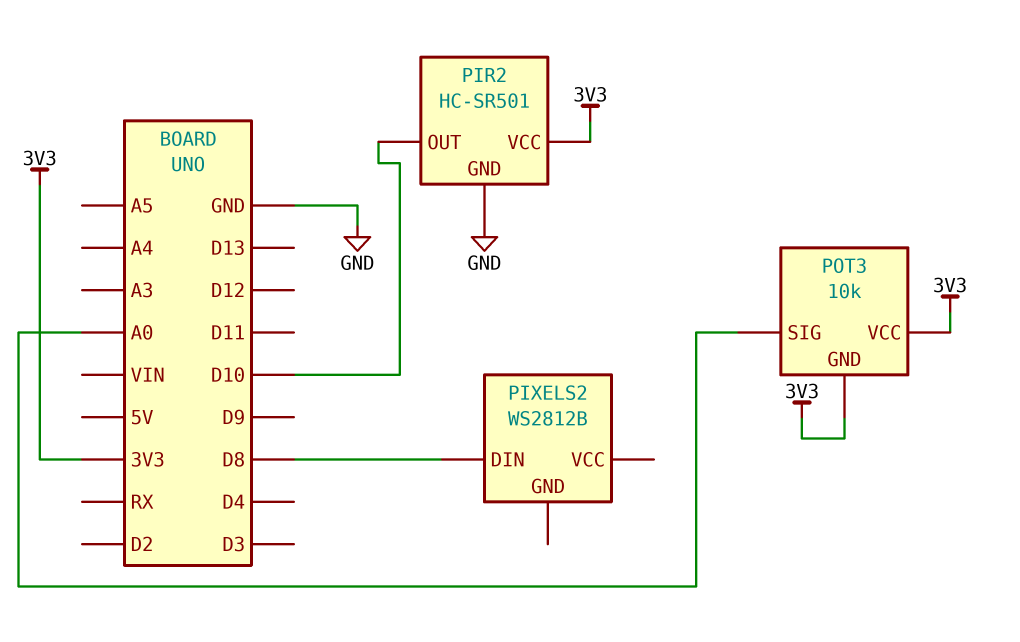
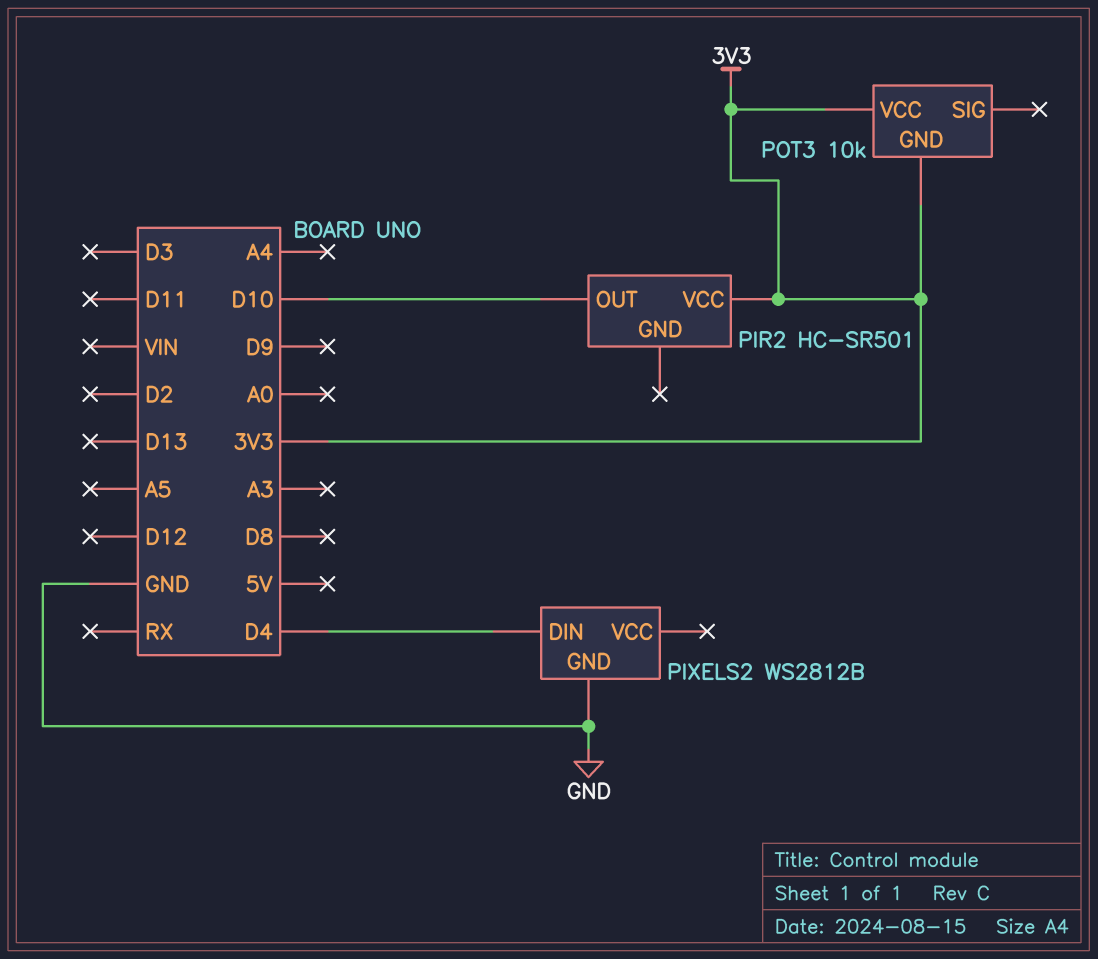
PIR2 pin GND: GND -> none
PIXELS2 pin DIN: D8 -> D4
PIXELS2 pin GND: none -> GND
POT3 pin SIG: A0 -> none

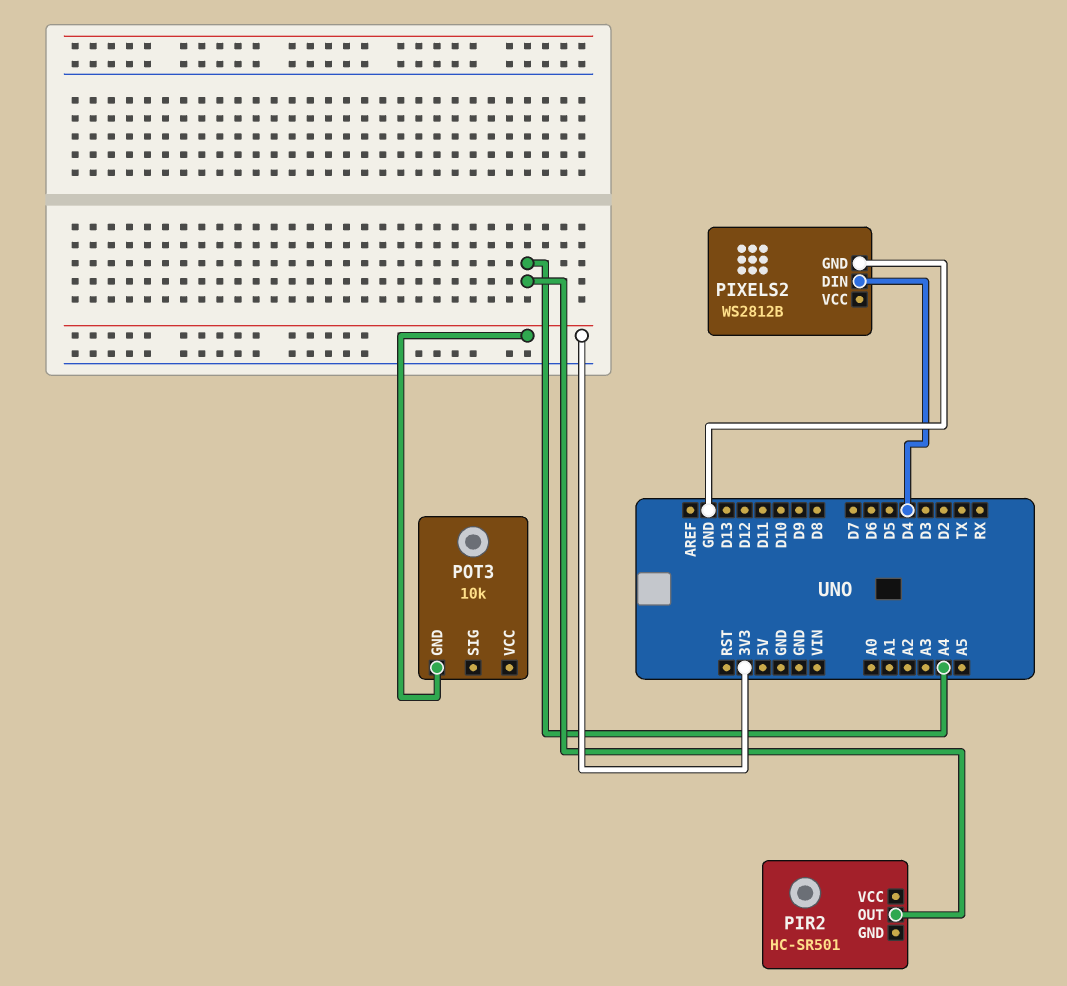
PIR2 pin OUT: D10 -> A4
PIR2 pin VCC: 3V3 -> none
POT3 pin VCC: 3V3 -> none

